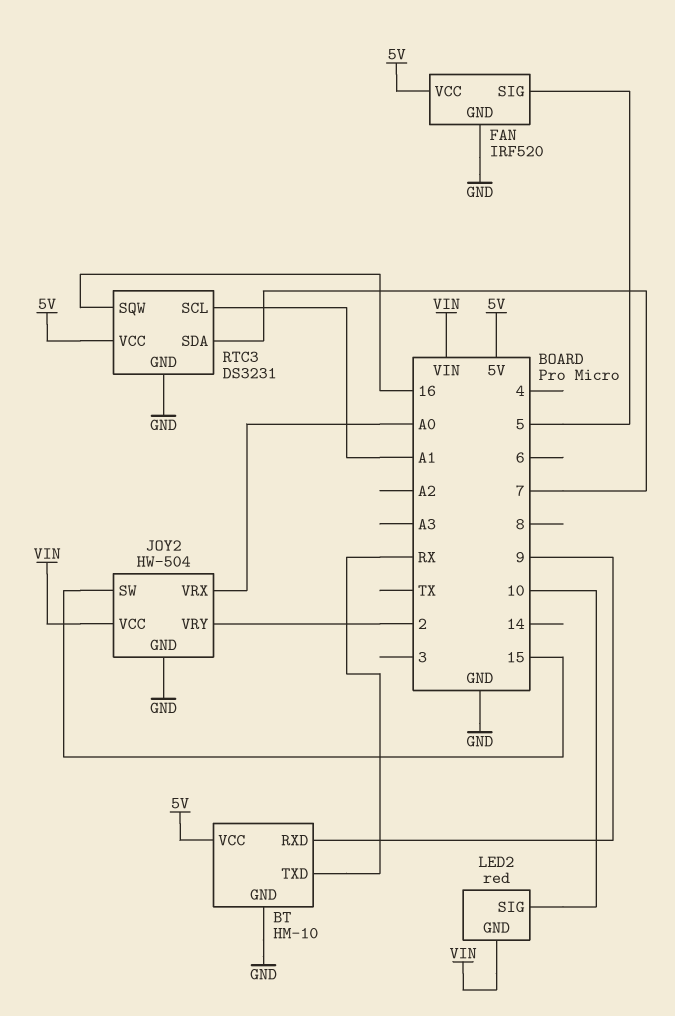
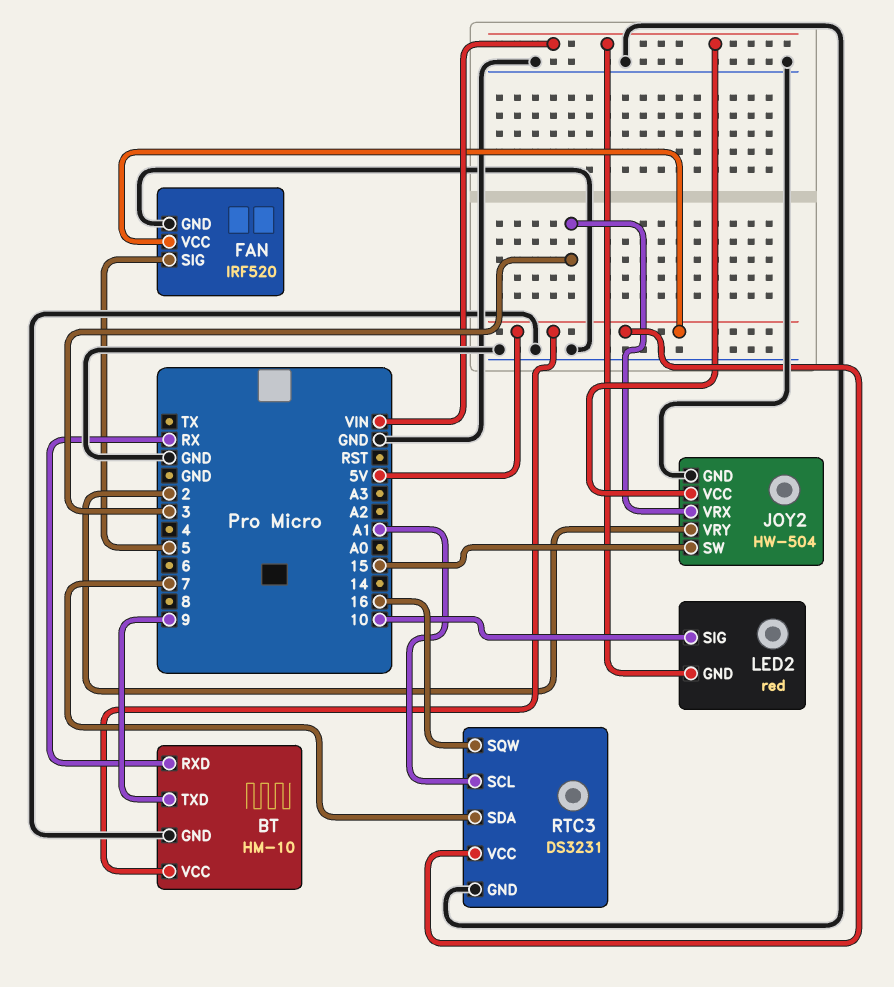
BT pin RXD: 9 -> RX
BT pin TXD: RX -> 9
JOY2 pin VRX: A0 -> 3

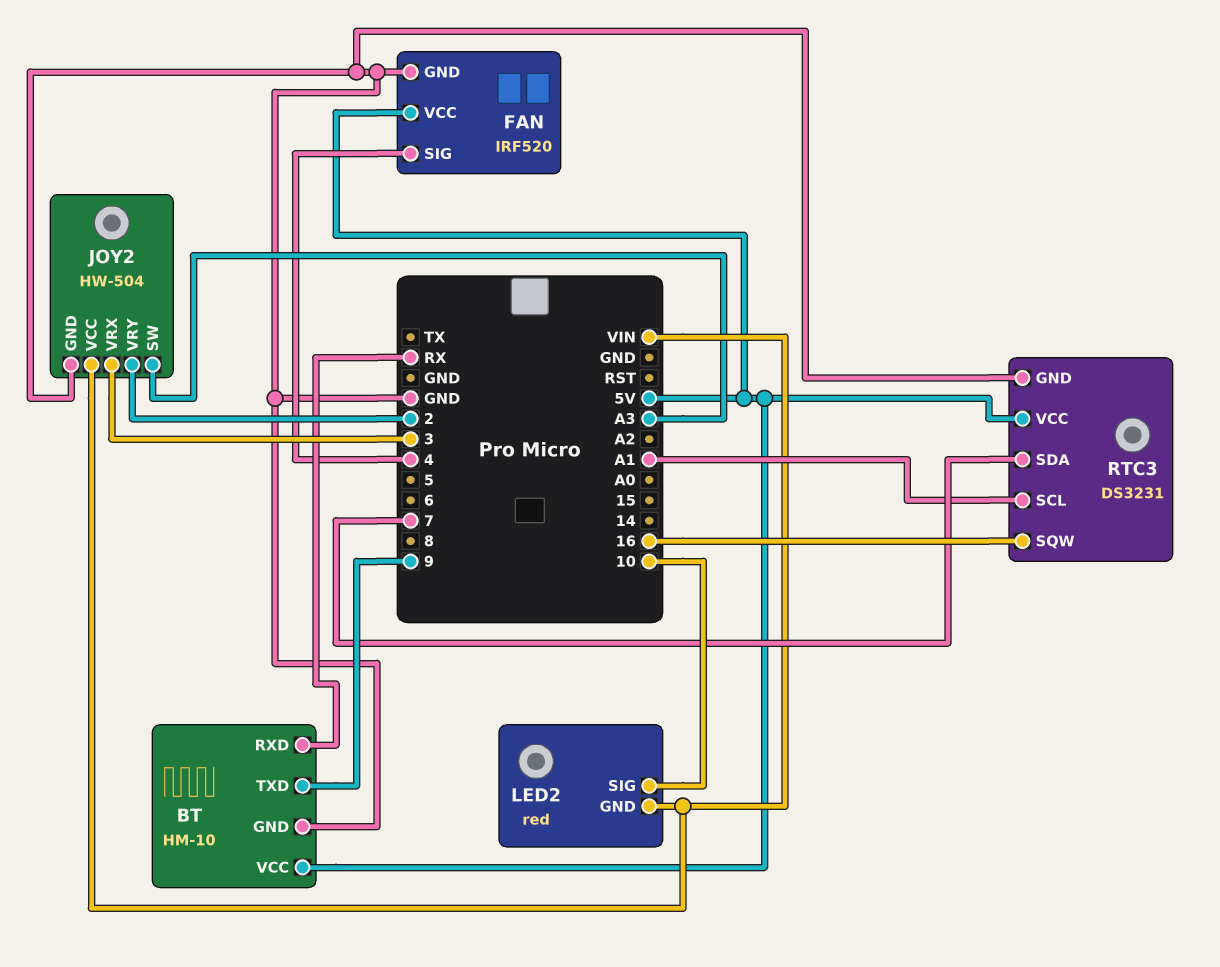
FAN pin SIG: 5 -> 4
JOY2 pin SW: 15 -> A3

